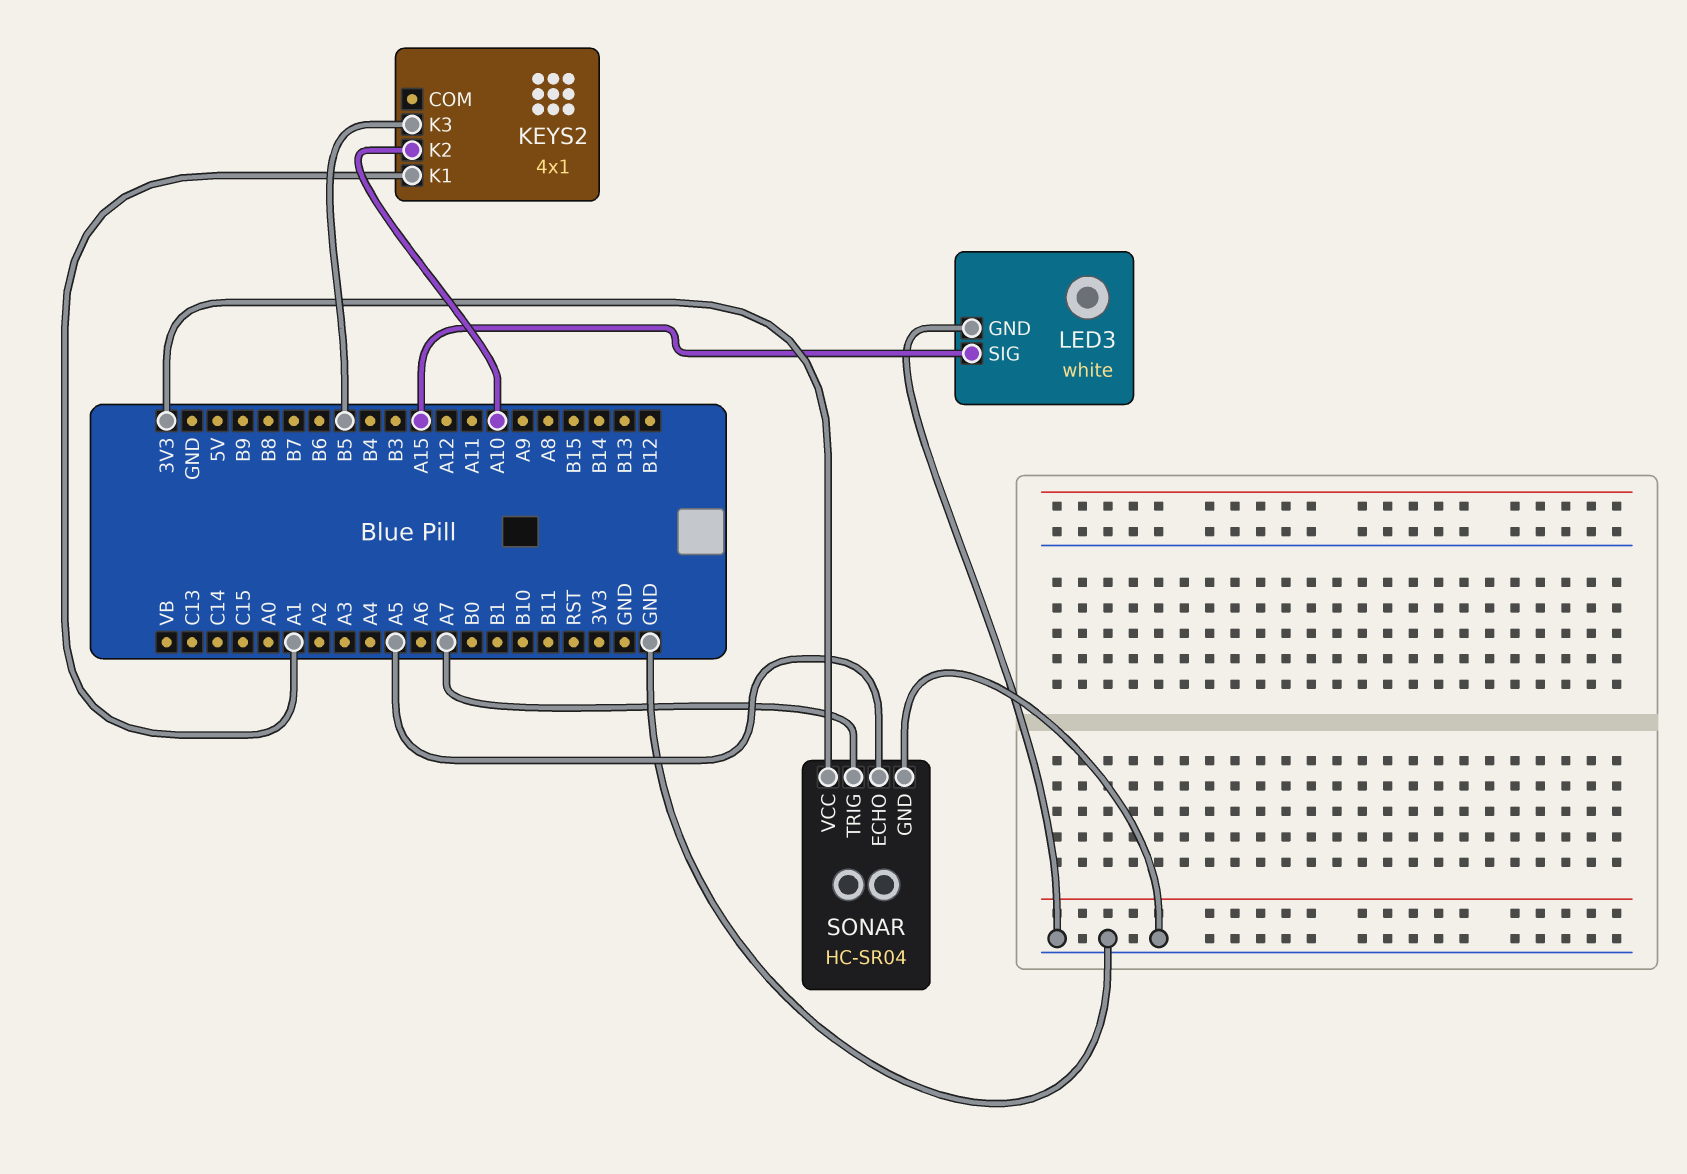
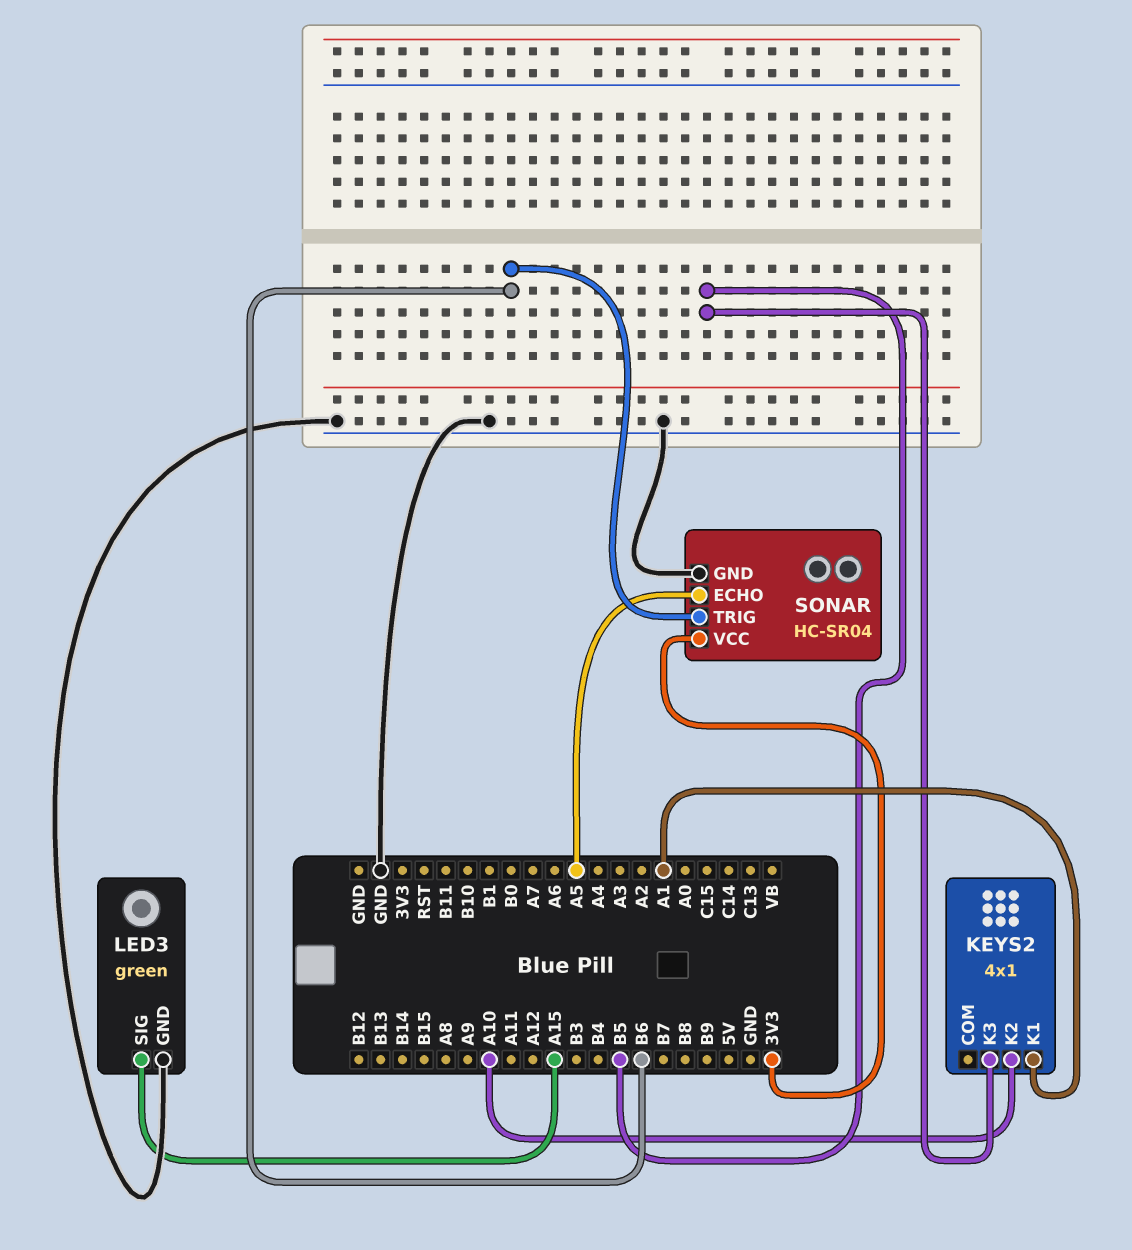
LED3: white -> green
SONAR pin TRIG: A7 -> B6

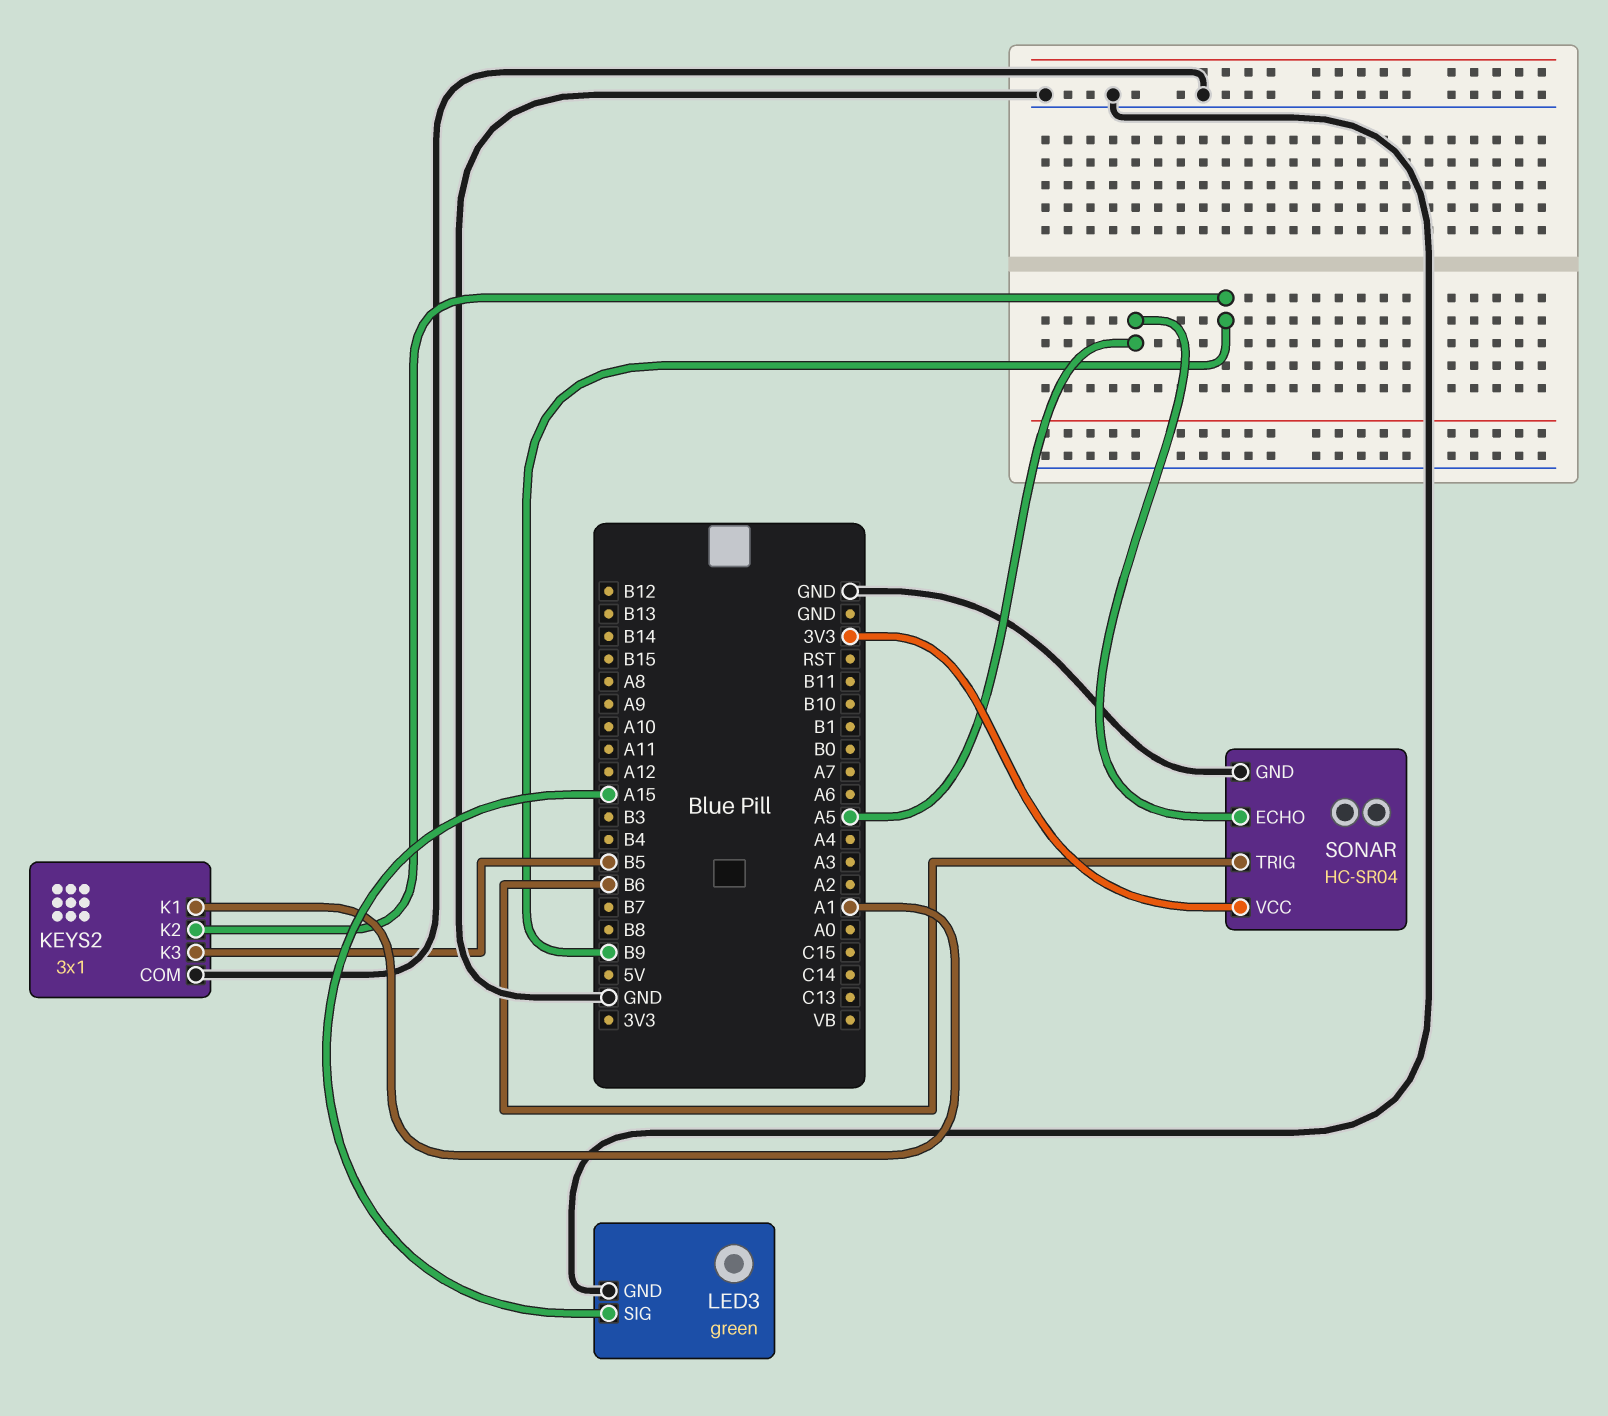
KEYS2: 4x1 -> 3x1
KEYS2 pin COM: none -> GND
KEYS2 pin K2: A10 -> B9

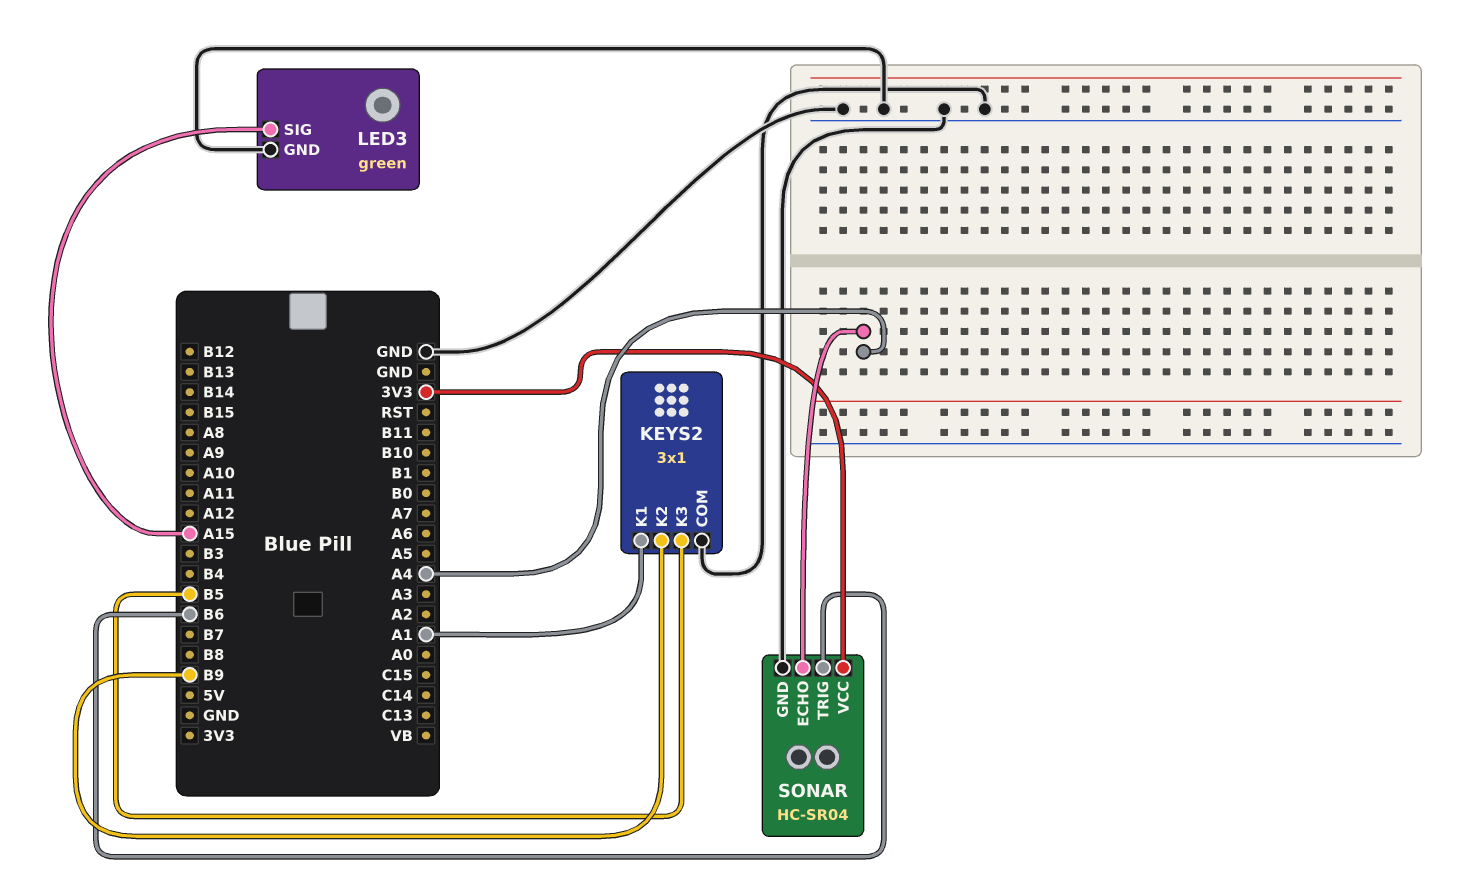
SONAR pin ECHO: A5 -> A4

